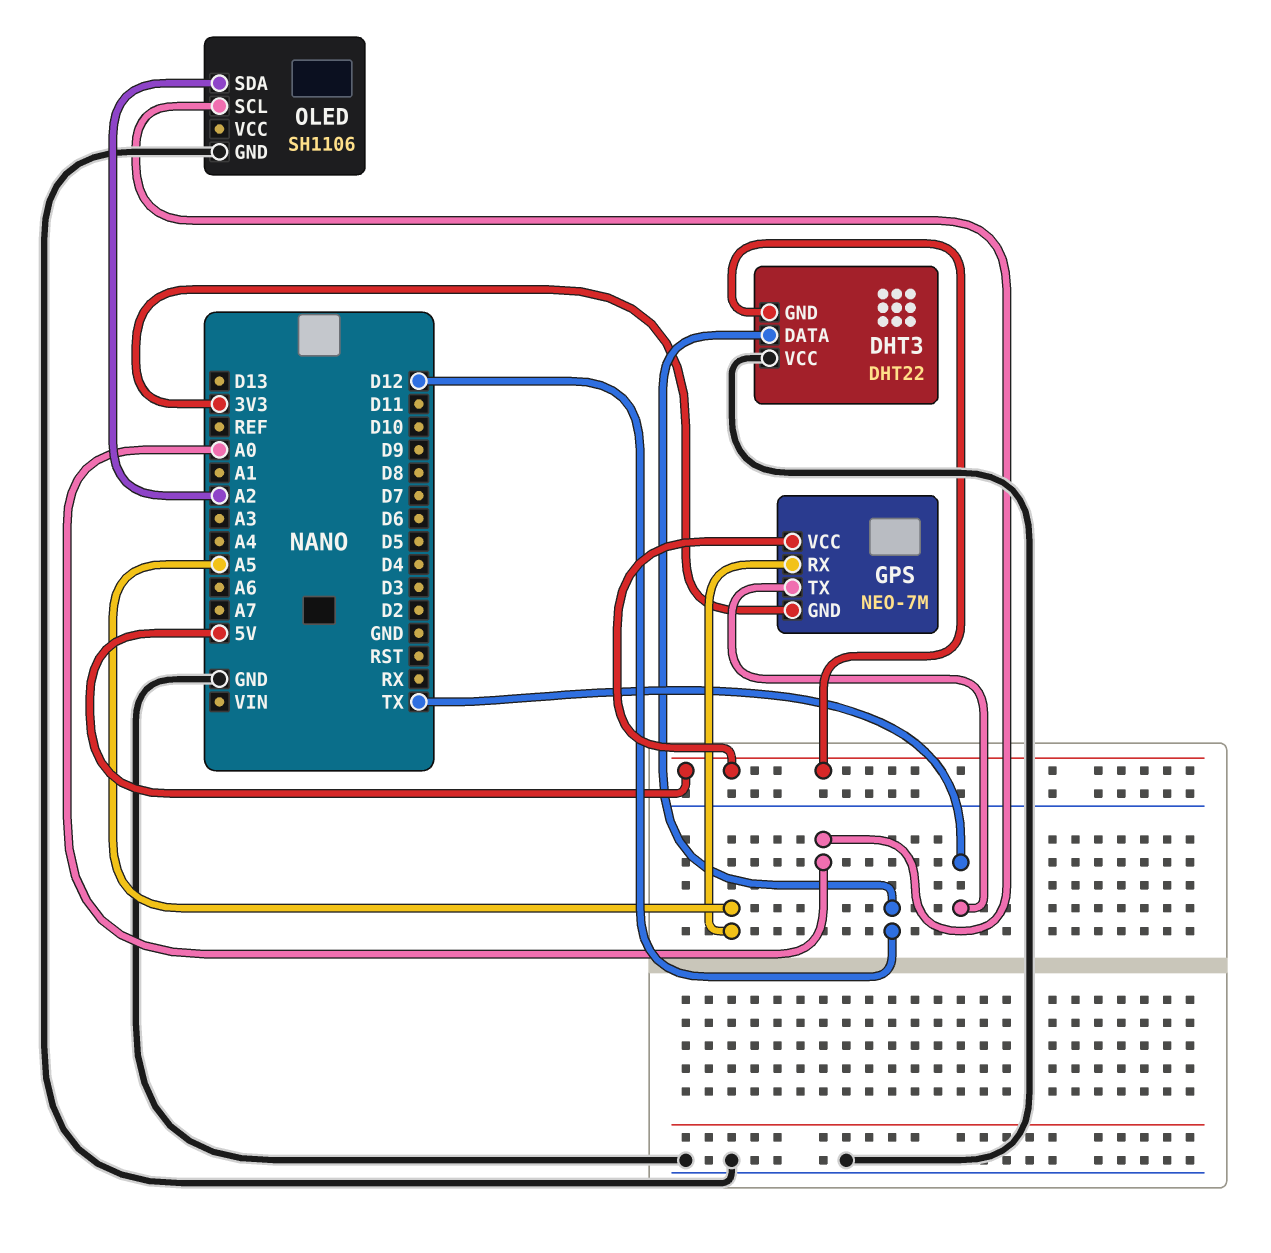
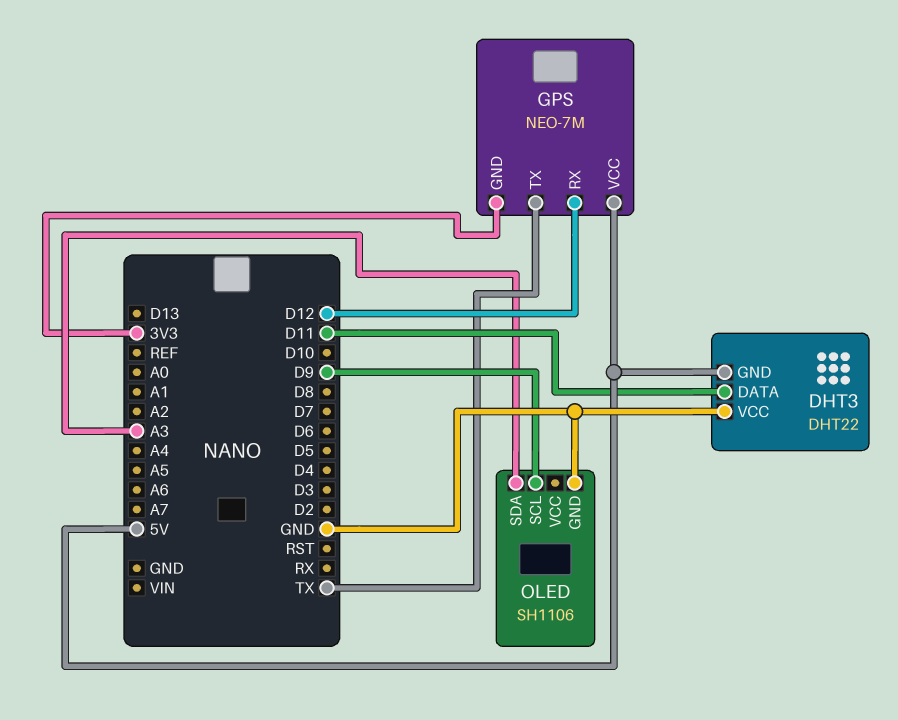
DHT3 pin DATA: D12 -> D11
GPS pin RX: A5 -> D12
OLED pin SCL: A0 -> D9
OLED pin SDA: A2 -> A3

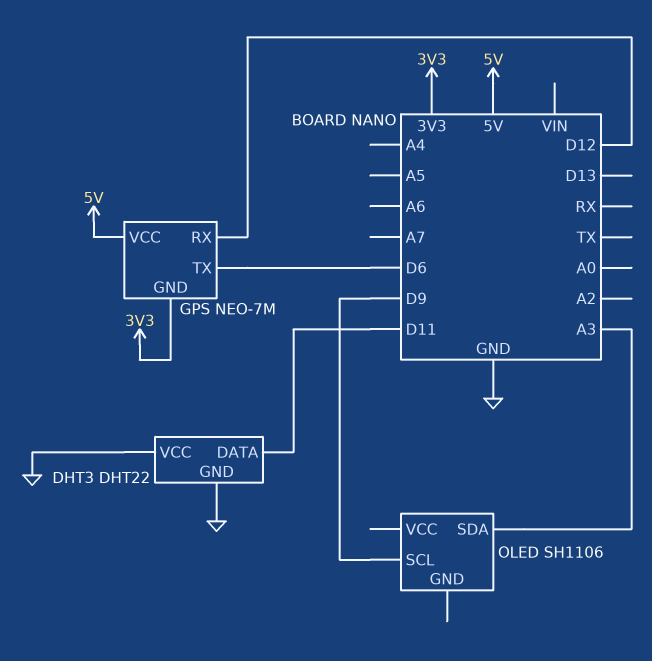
DHT3 pin GND: 5V -> GND
GPS pin TX: TX -> D6
OLED pin GND: GND -> none

